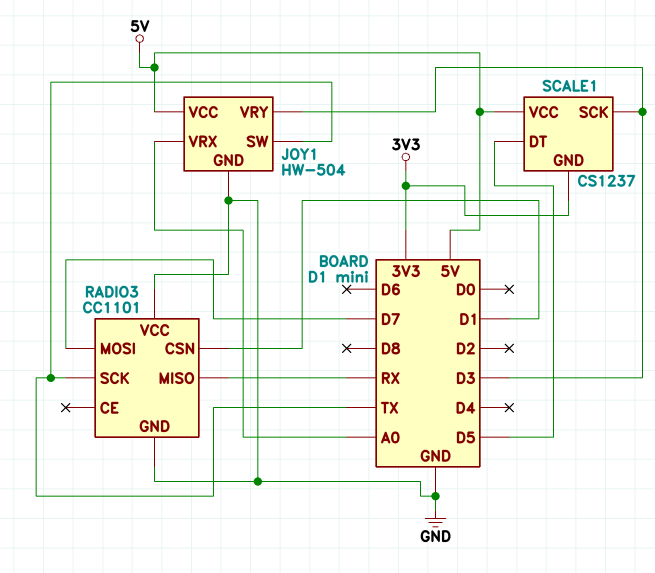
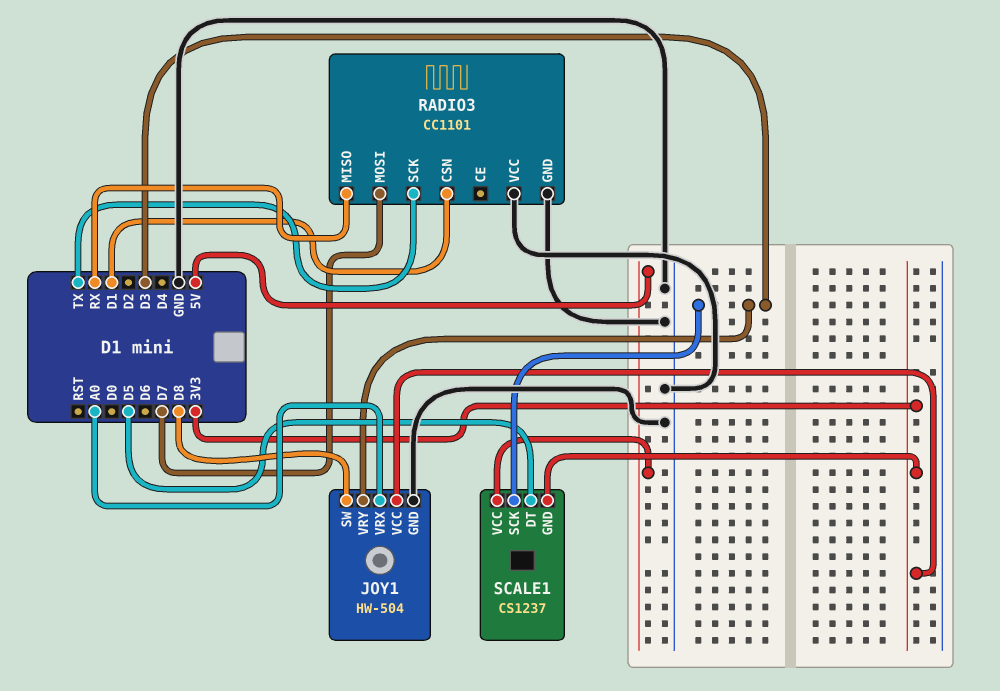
JOY1 pin SW: TX -> D8
JOY1 pin VCC: 5V -> 3V3

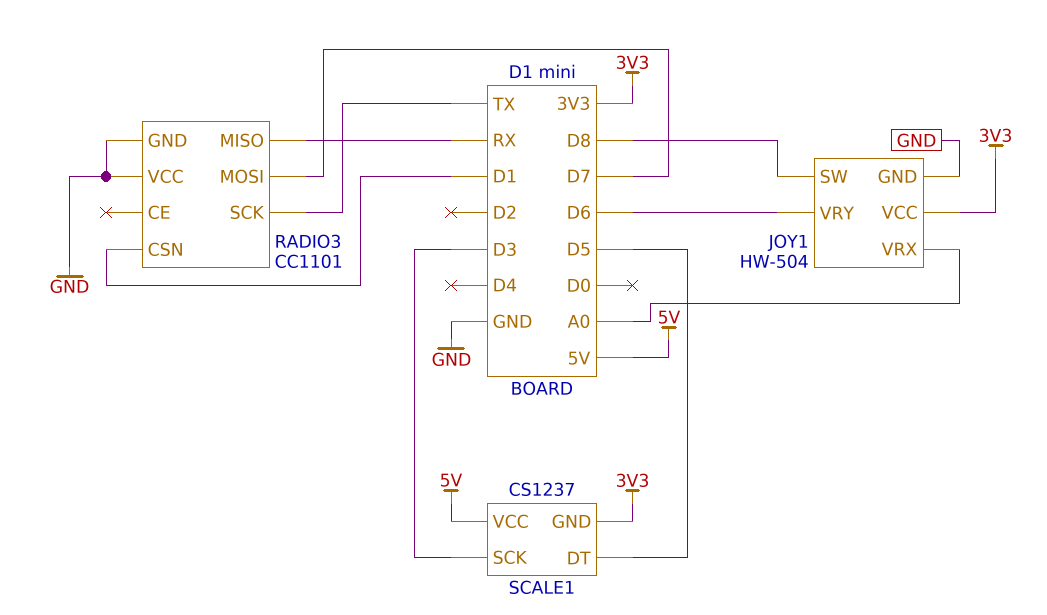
JOY1 pin VRY: D3 -> D6

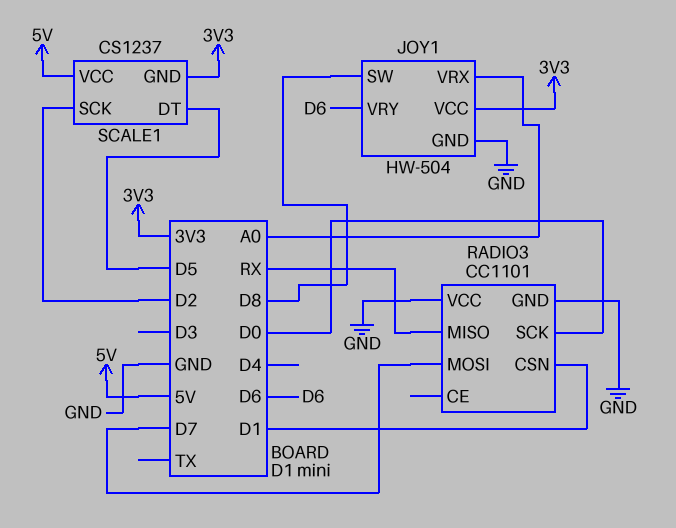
RADIO3 pin SCK: TX -> D0
SCALE1 pin SCK: D3 -> D2

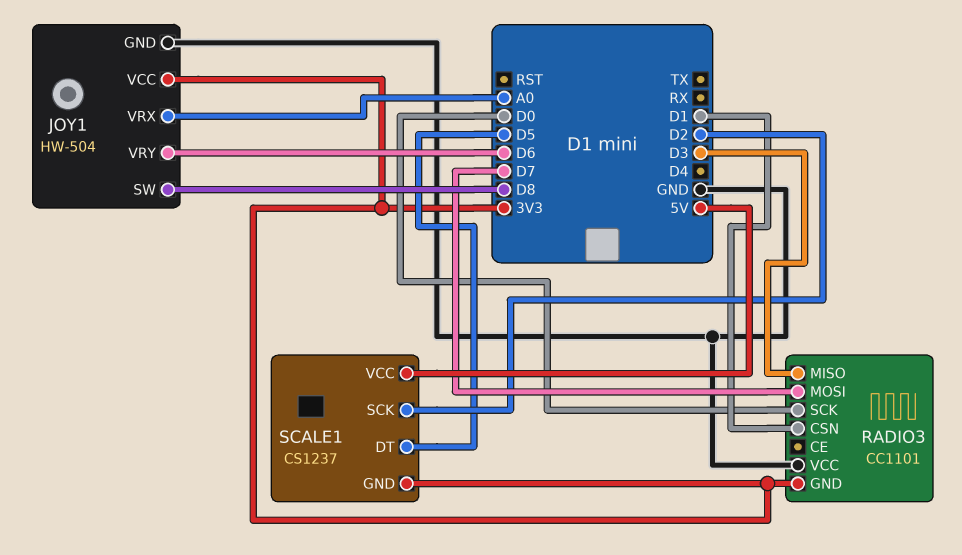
RADIO3 pin GND: GND -> 3V3
RADIO3 pin MISO: RX -> D3

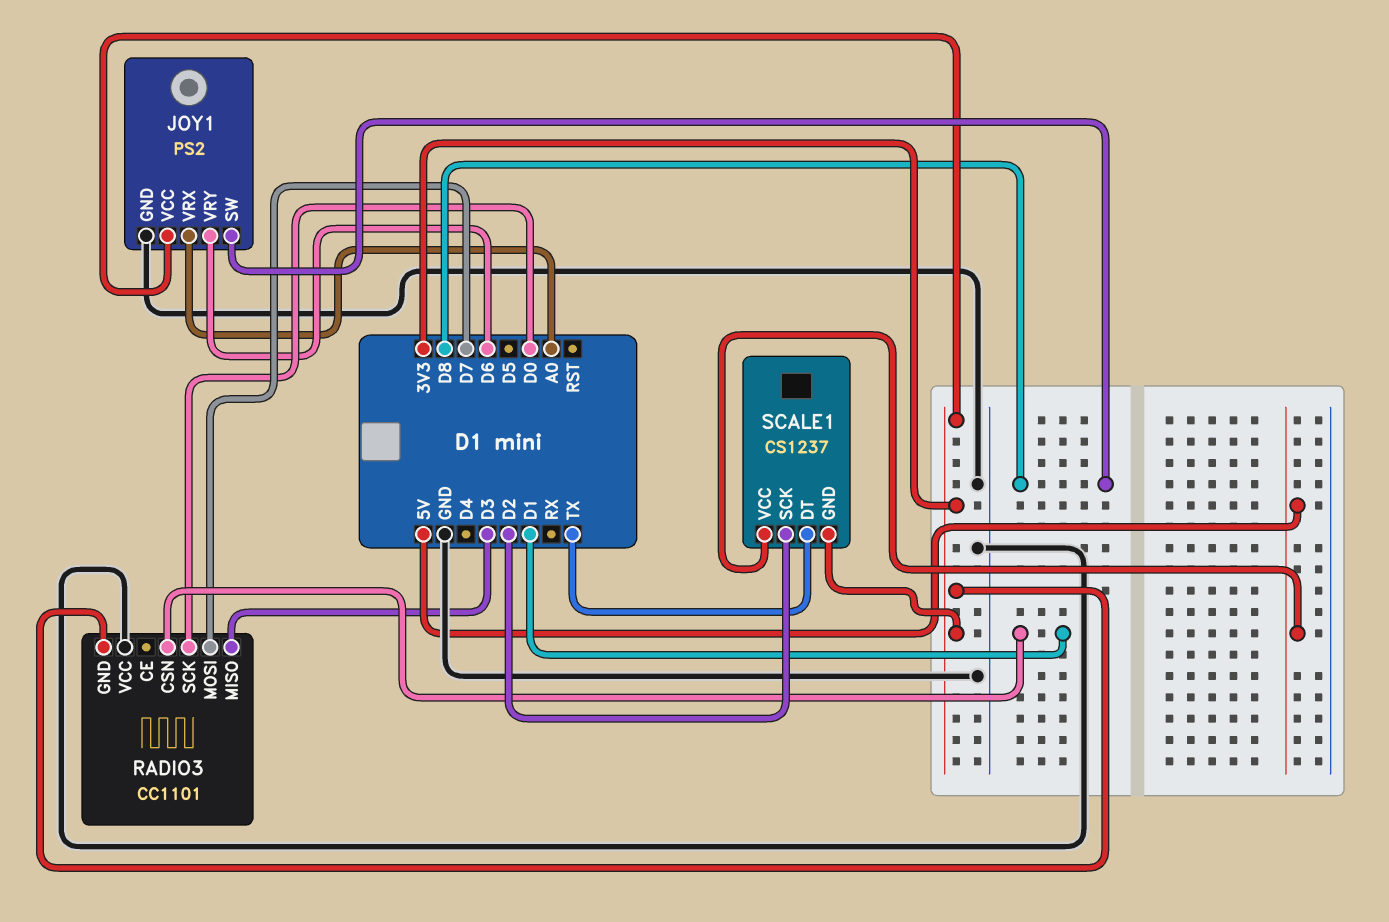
JOY1: HW-504 -> PS2
SCALE1 pin DT: D5 -> TX

